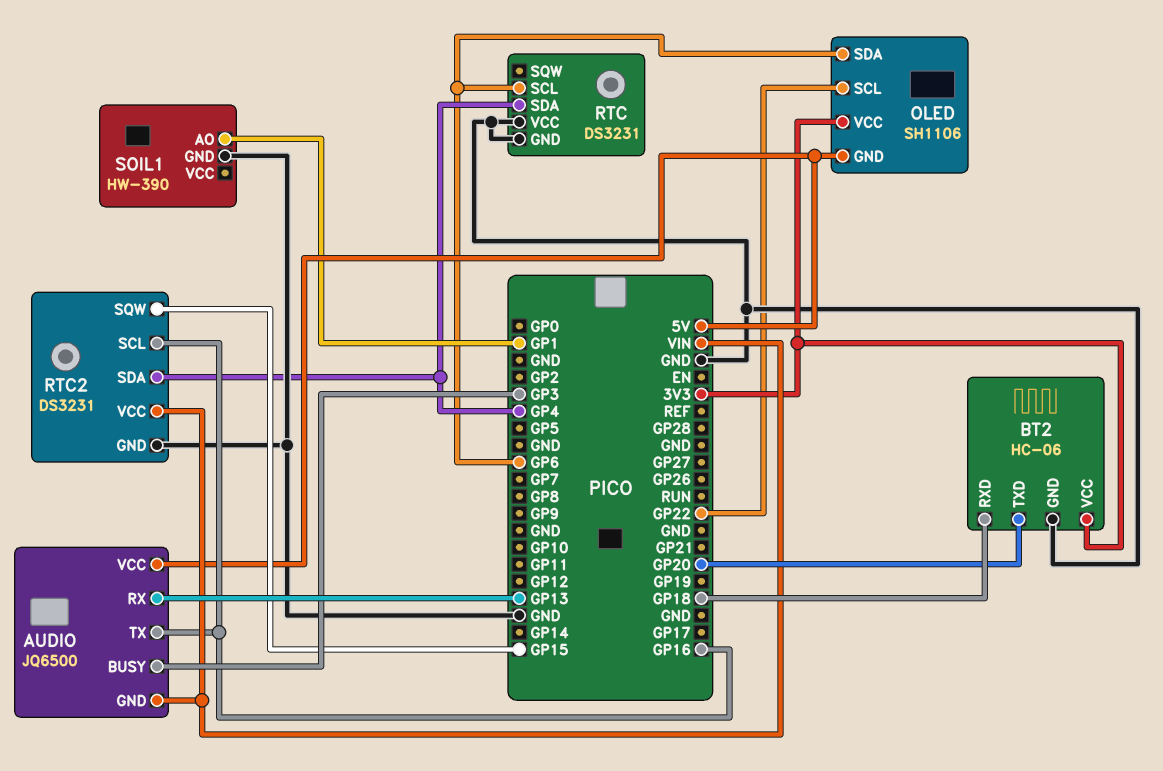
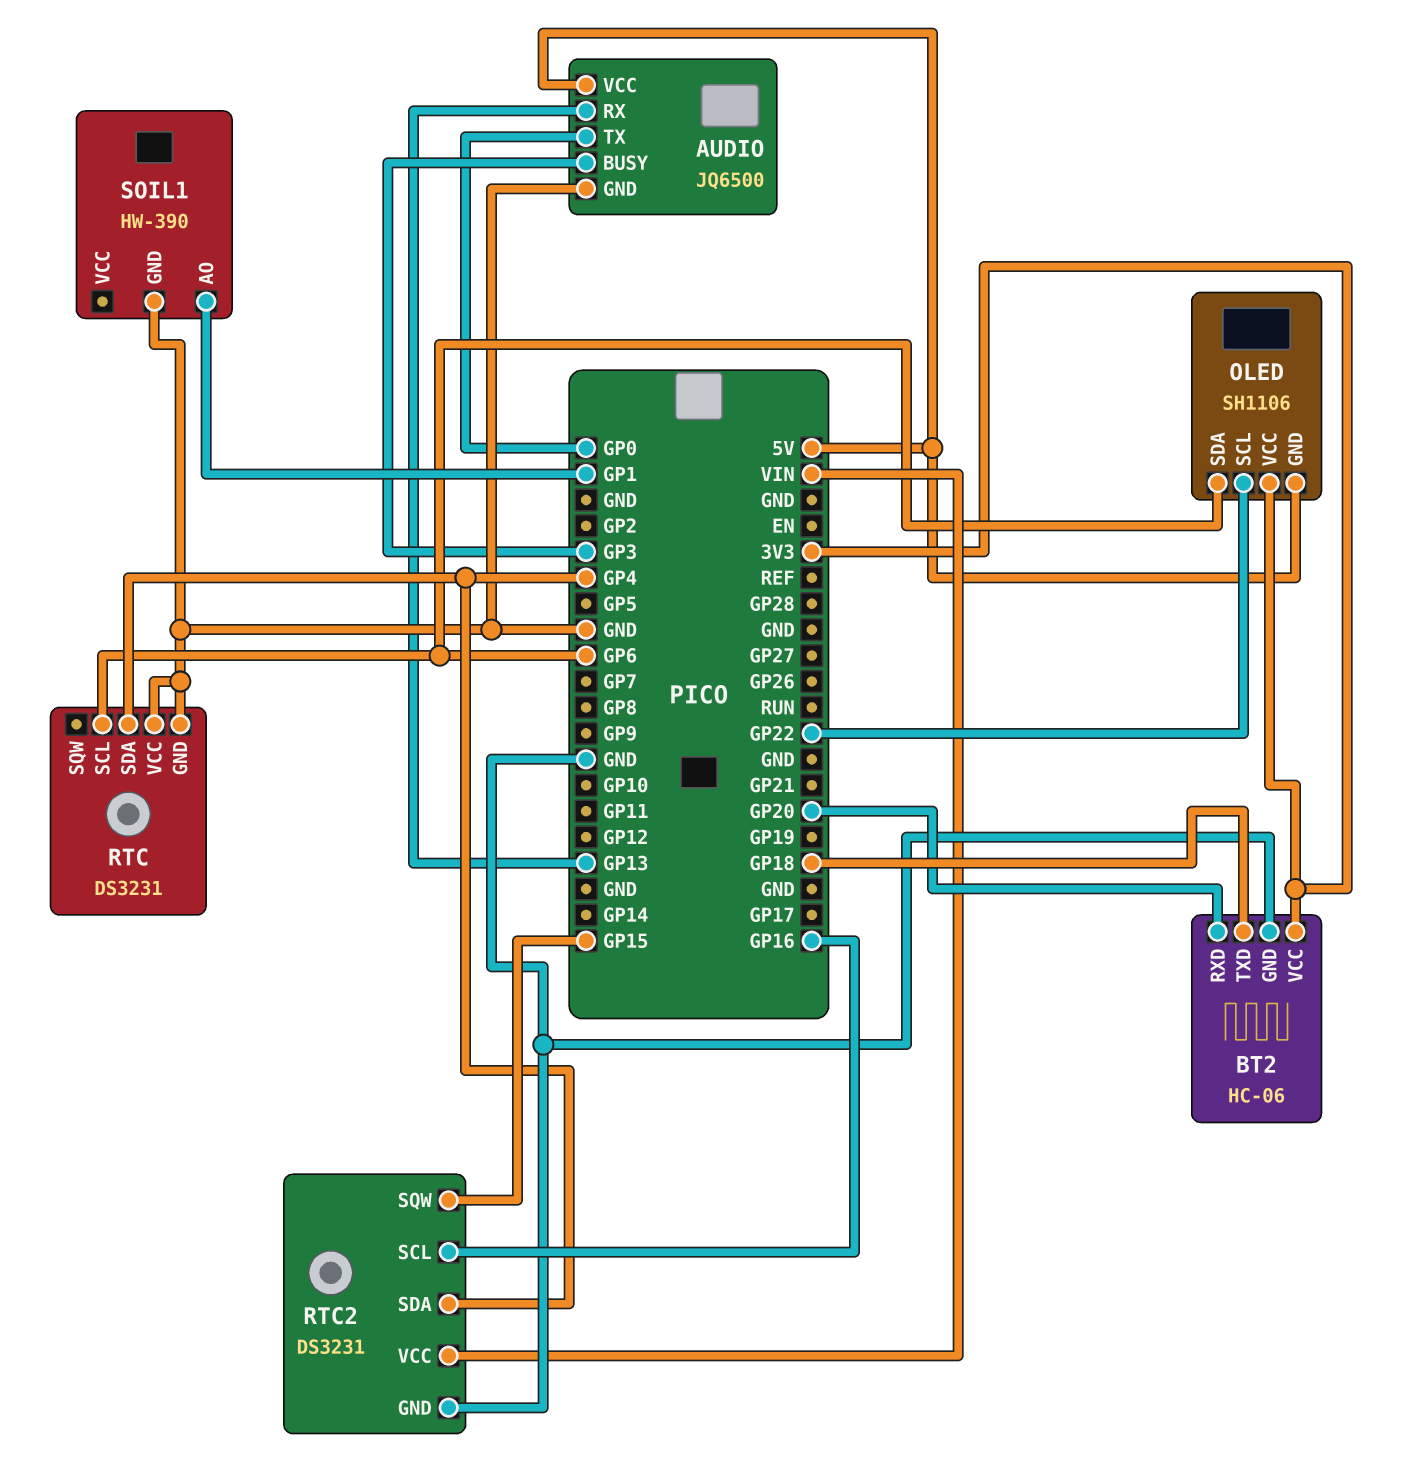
AUDIO pin GND: VIN -> GND
AUDIO pin TX: GP16 -> GP0
BT2 pin RXD: GP18 -> GP20
BT2 pin TXD: GP20 -> GP18

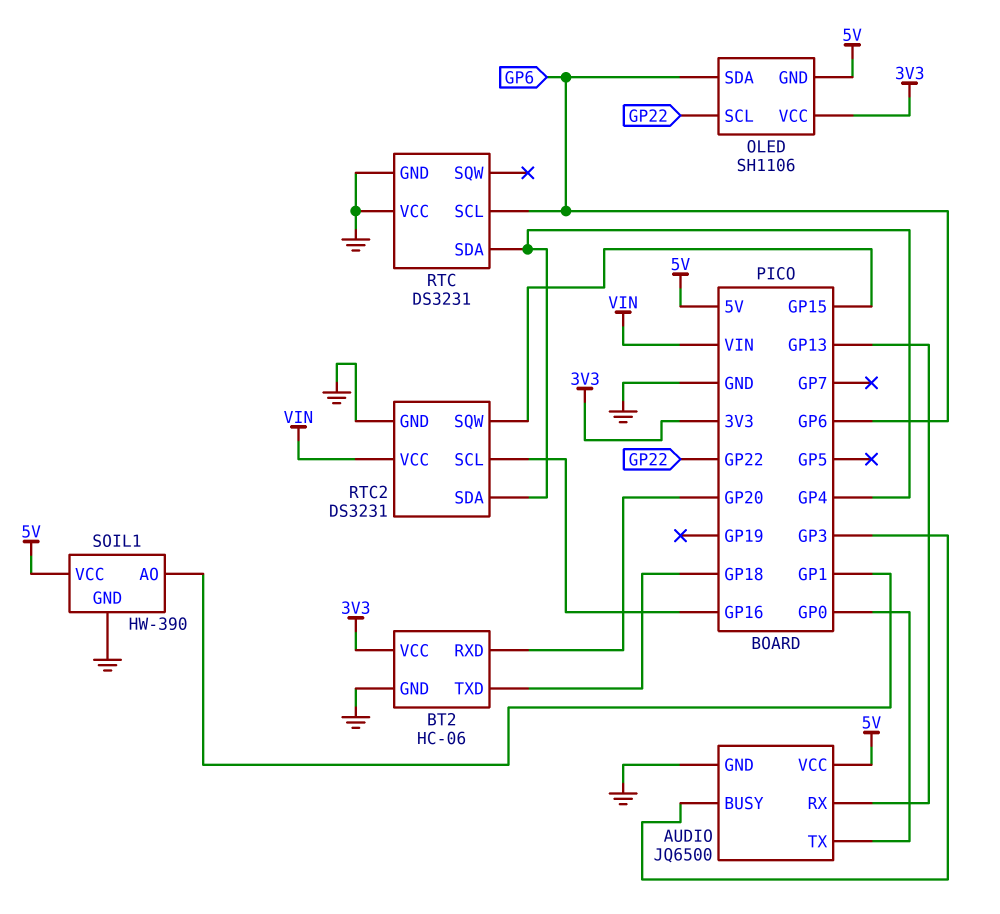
SOIL1 pin VCC: none -> 5V

